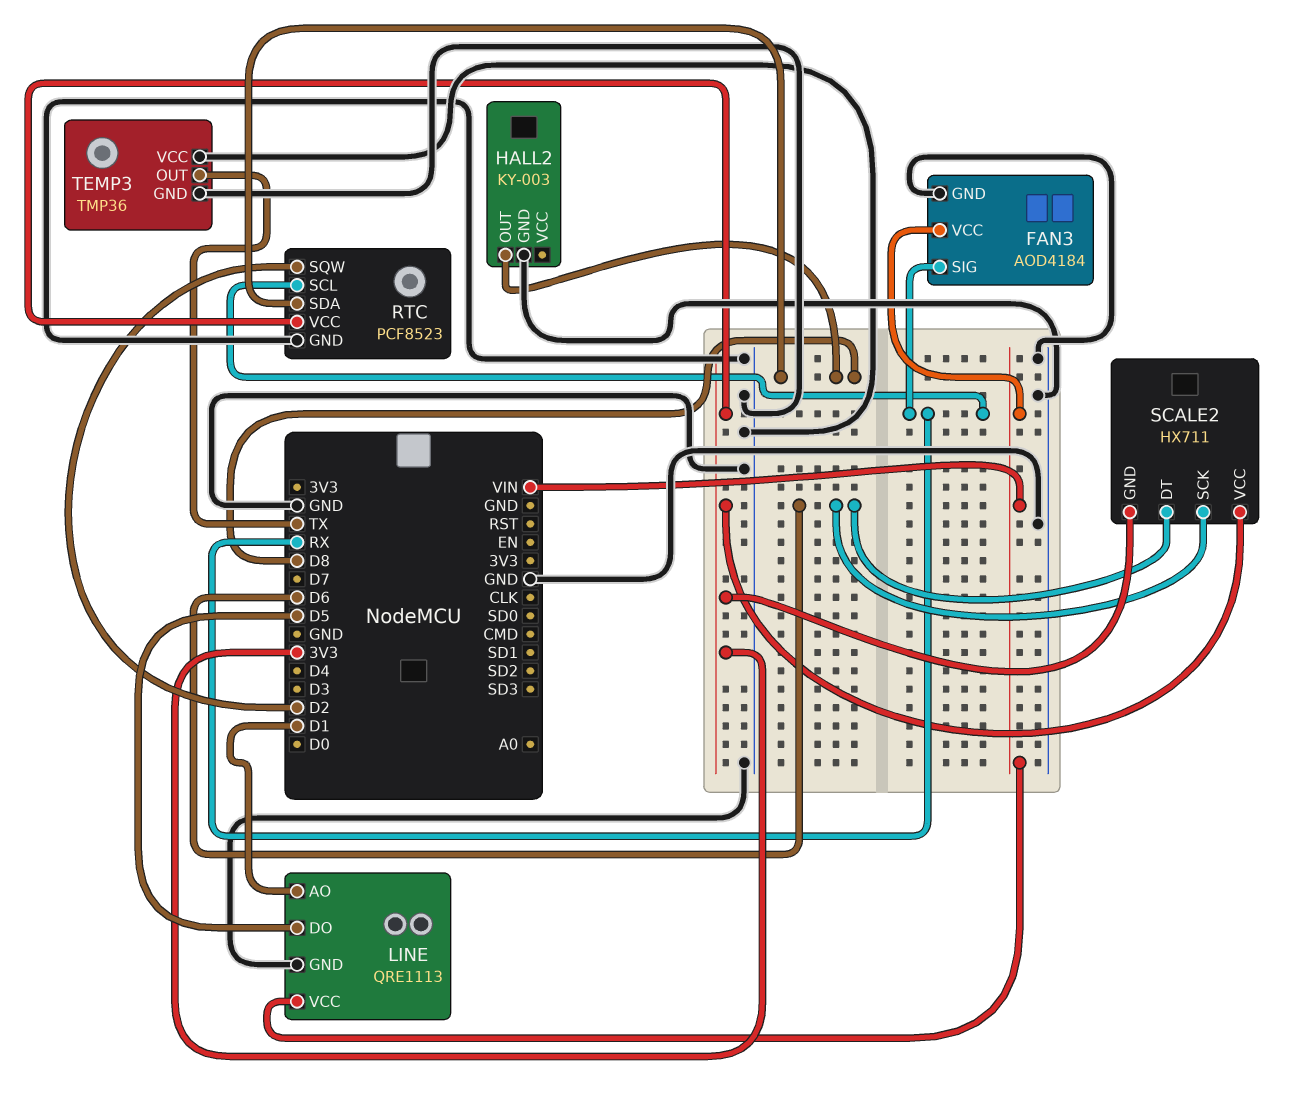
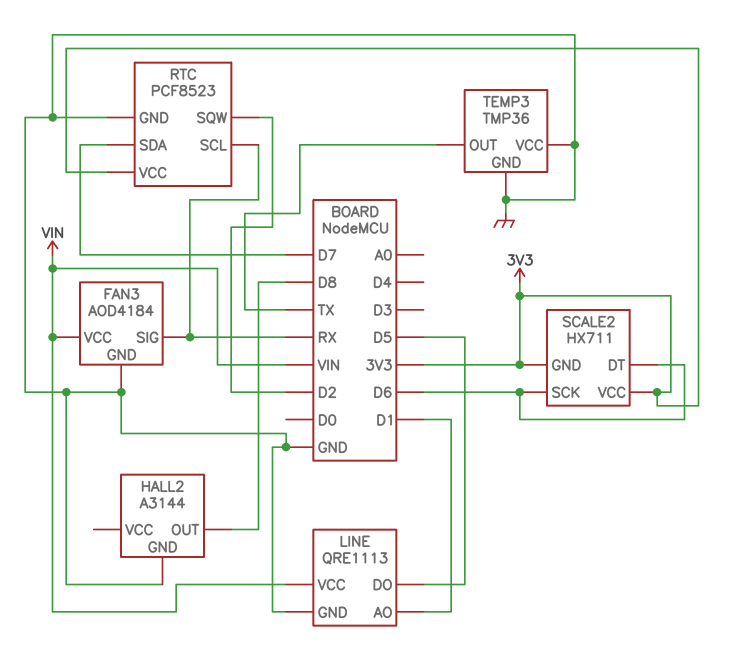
HALL2: KY-003 -> A3144
RTC pin SDA: D8 -> D7

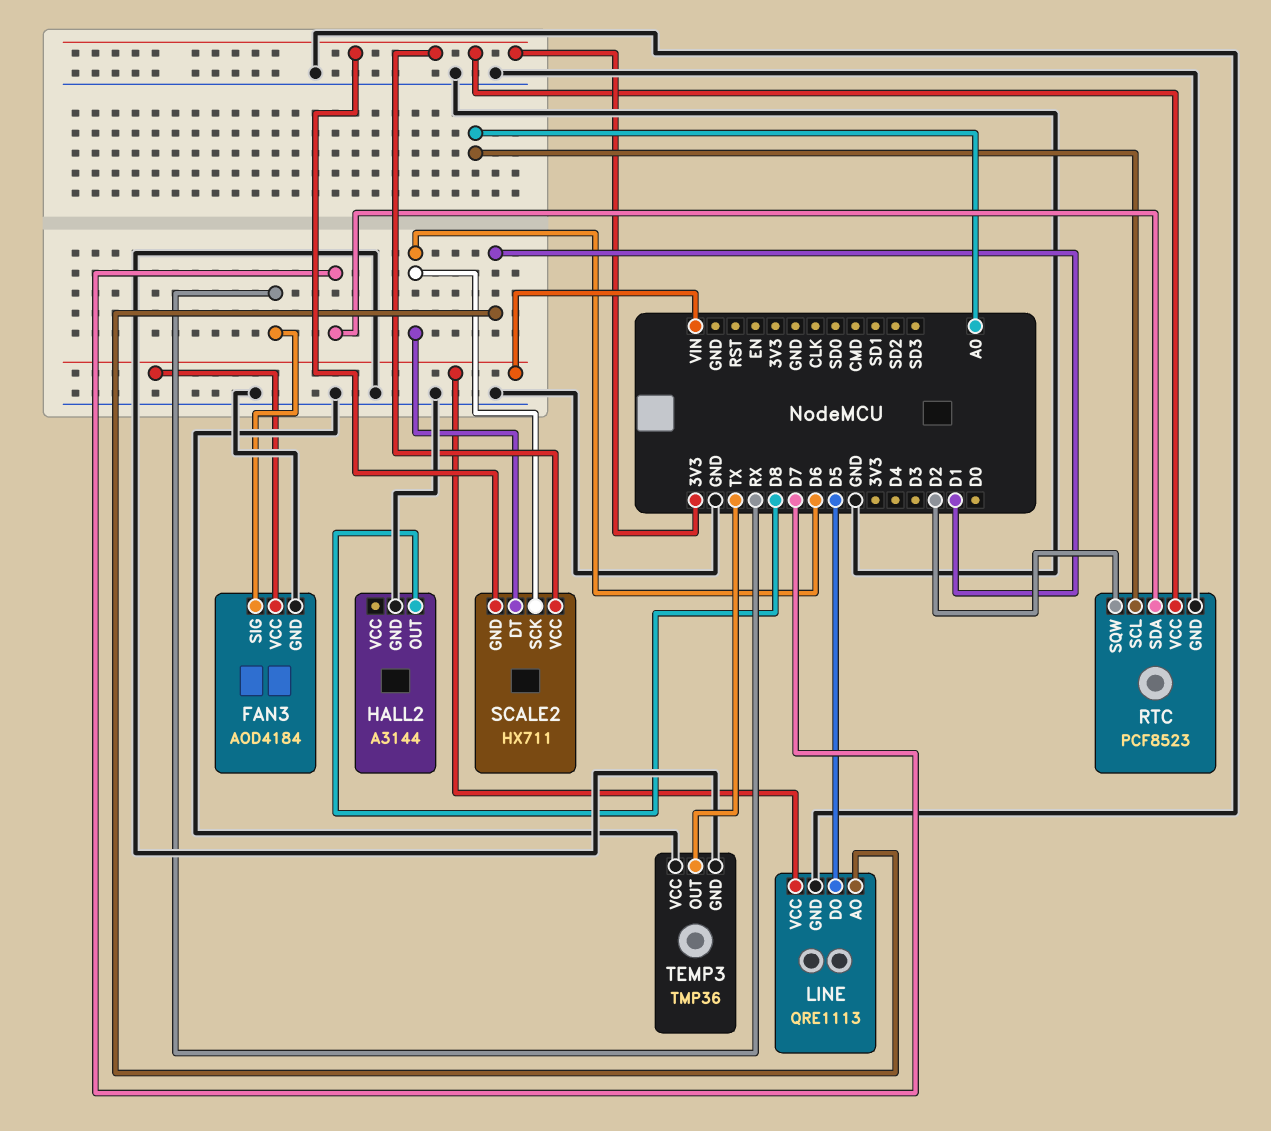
RTC pin SCL: RX -> A0

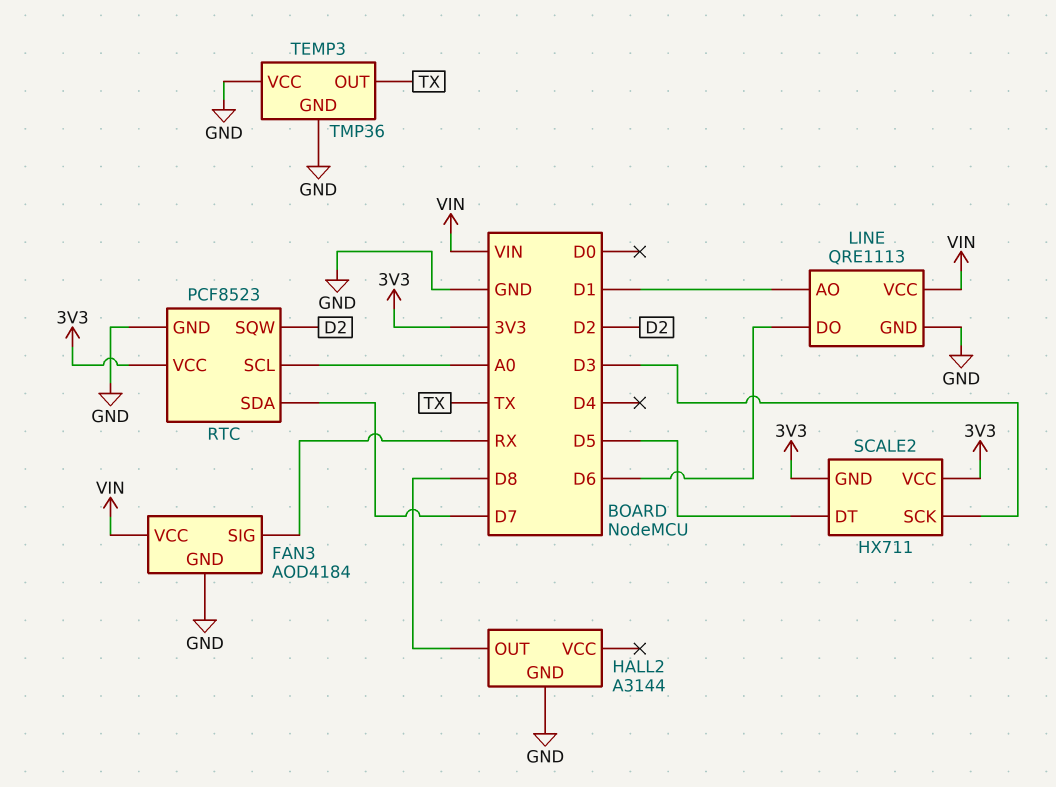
LINE pin DO: D5 -> D6
SCALE2 pin DT: D6 -> D5
SCALE2 pin SCK: D6 -> D3

